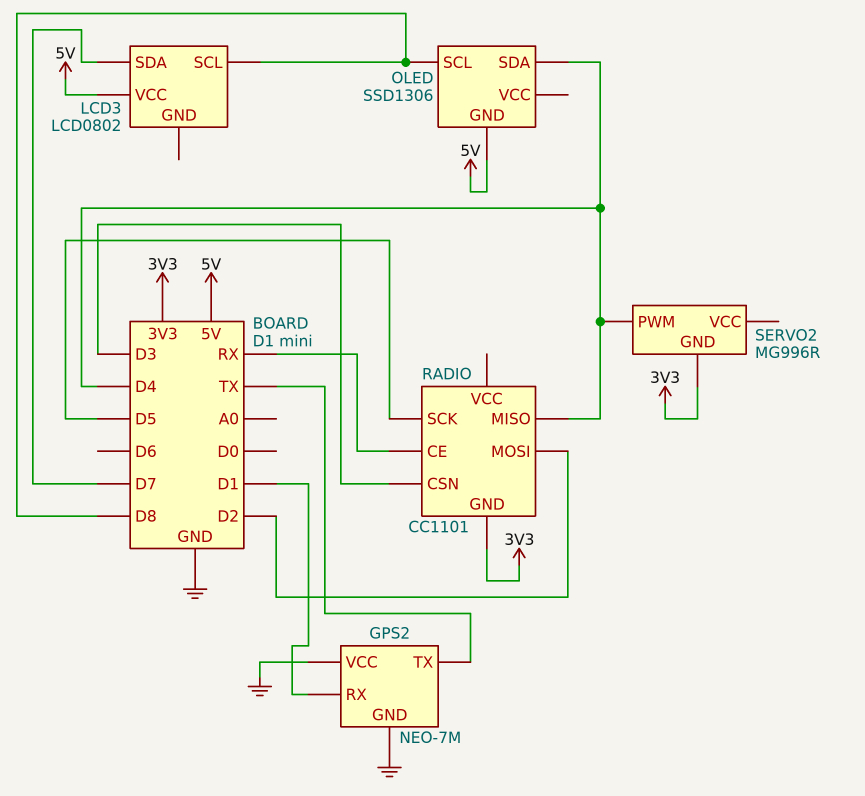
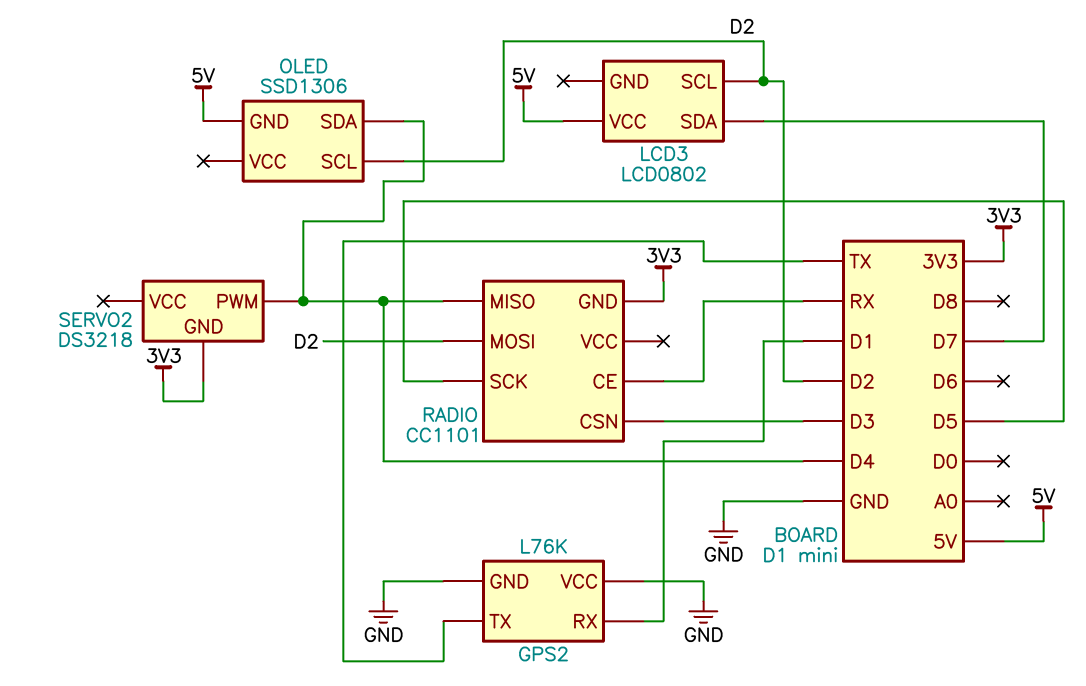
GPS2: NEO-7M -> L76K
LCD3 pin SCL: D8 -> D2
OLED pin SCL: D8 -> D2
SERVO2: MG996R -> DS3218

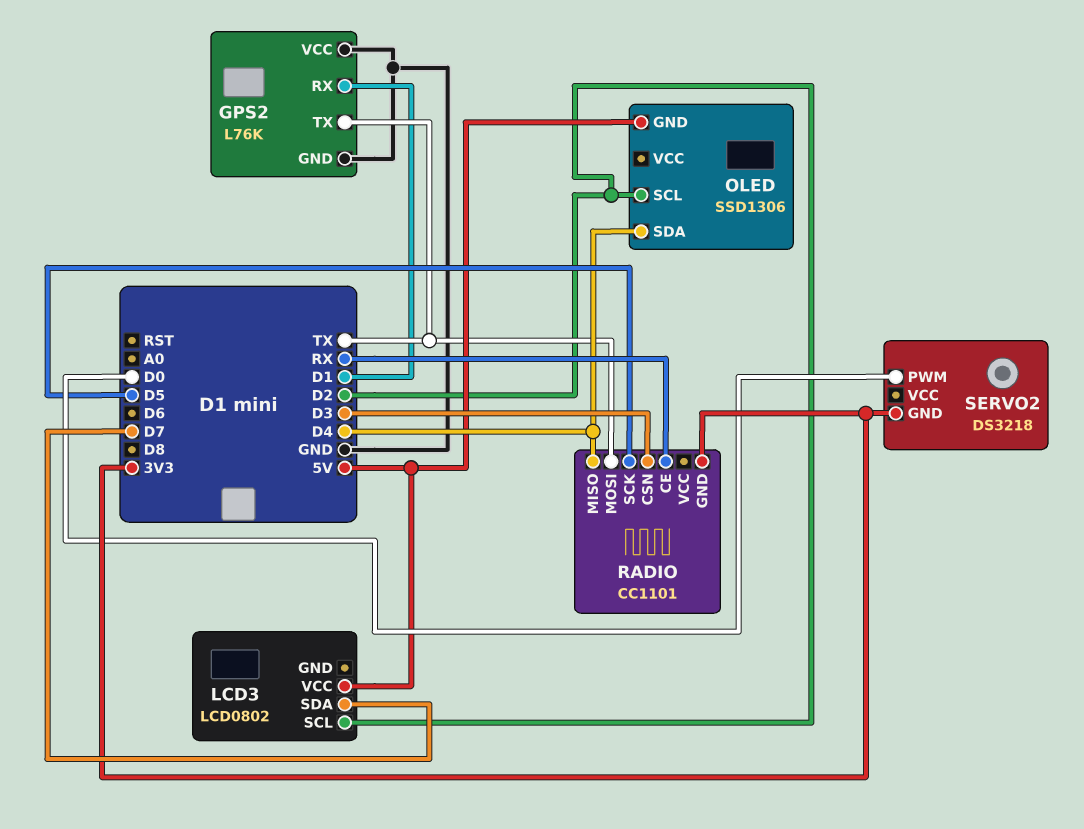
RADIO pin MOSI: D2 -> TX
SERVO2 pin PWM: D4 -> D0

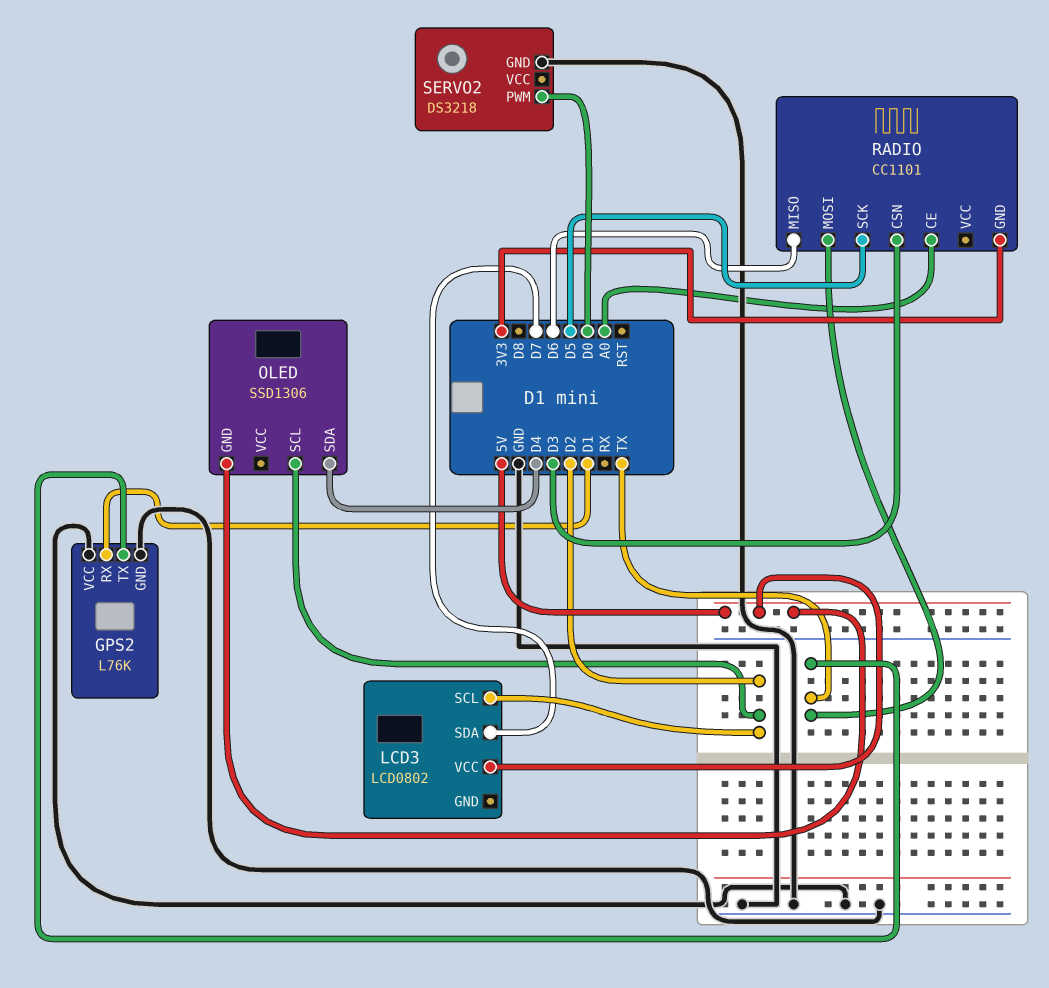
RADIO pin CE: RX -> A0
RADIO pin MISO: D4 -> D6
SERVO2 pin GND: 3V3 -> GND

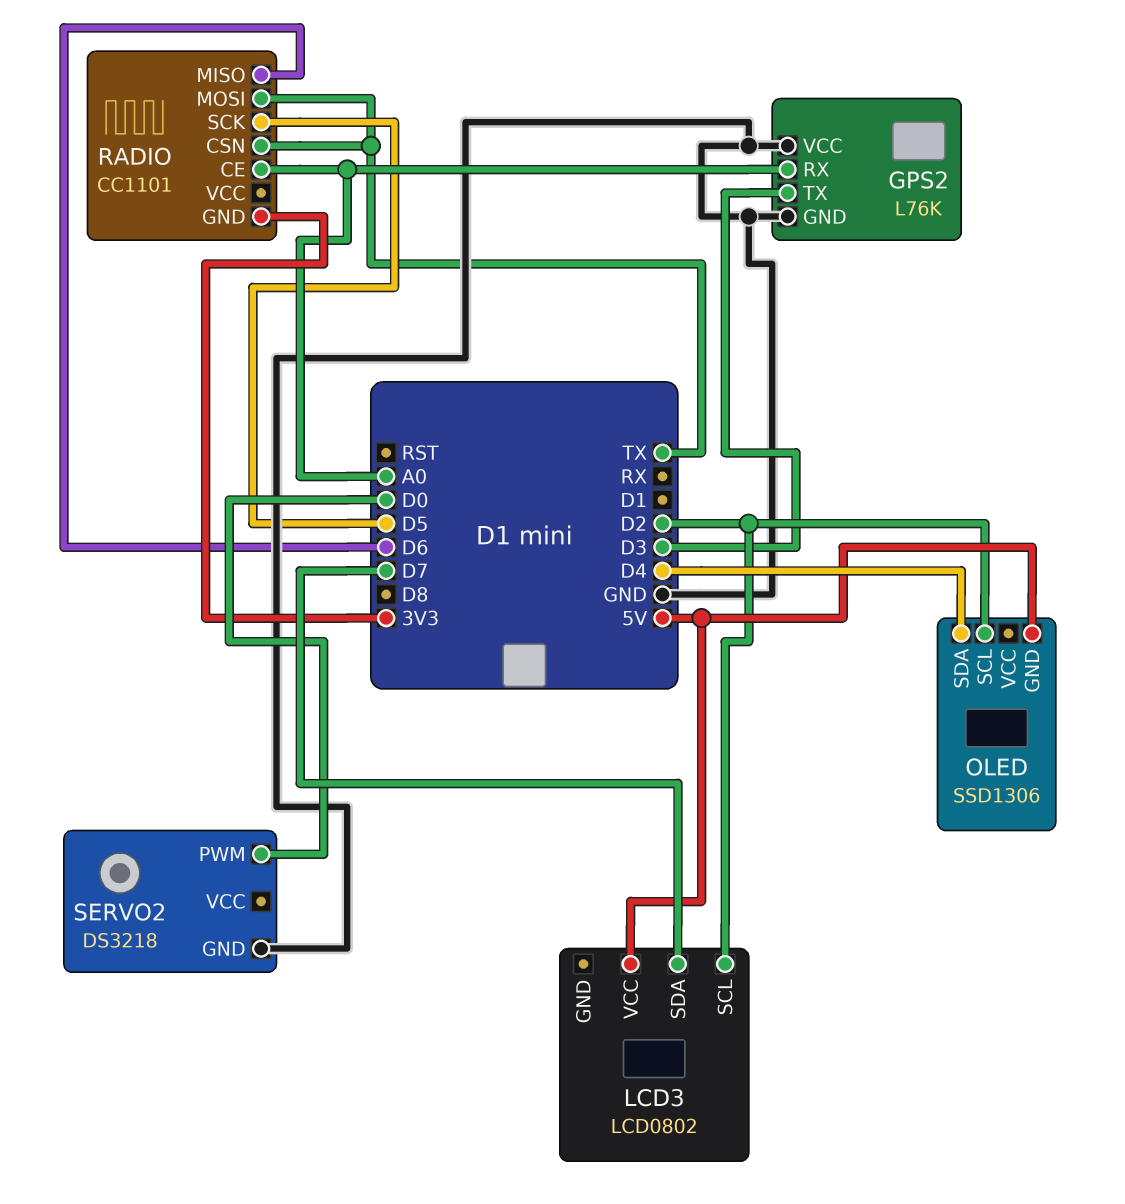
GPS2 pin RX: D1 -> A0
GPS2 pin TX: TX -> D3
RADIO pin CSN: D3 -> TX

